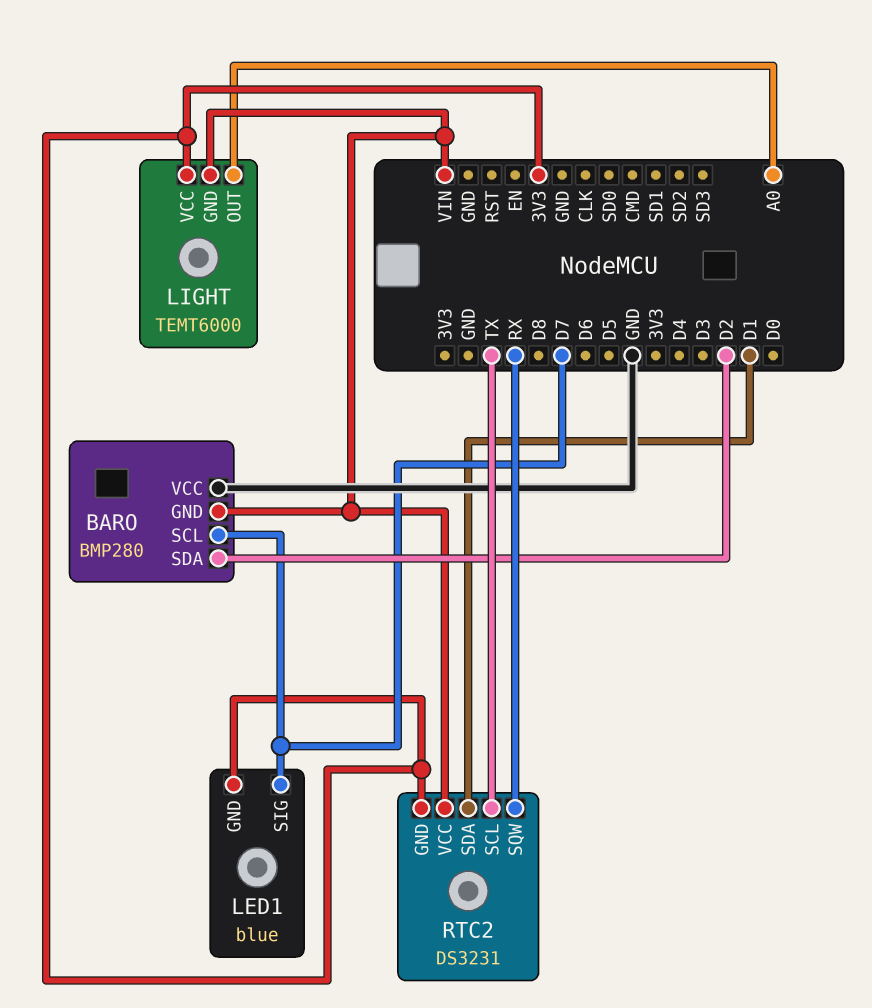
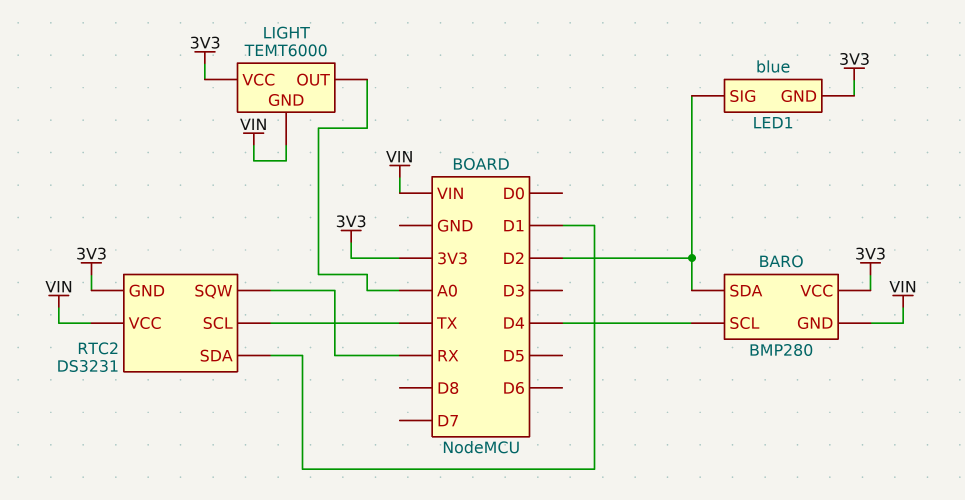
BARO pin SCL: D7 -> D4
BARO pin VCC: GND -> 3V3
LED1 pin SIG: D7 -> D2

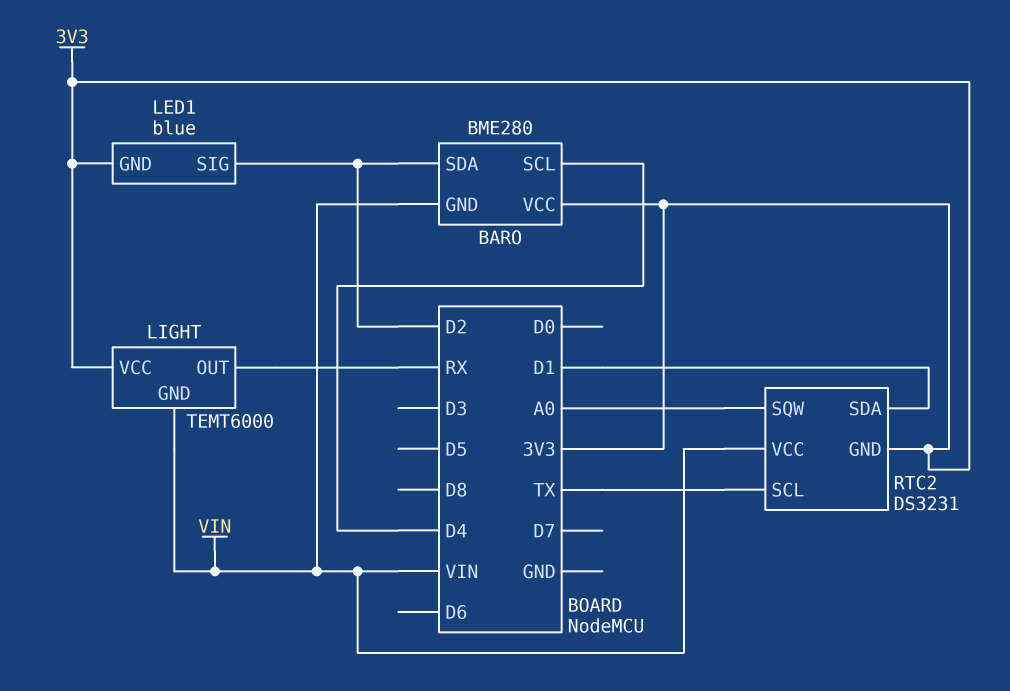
BARO: BMP280 -> BME280
LIGHT pin OUT: A0 -> RX
RTC2 pin SQW: RX -> A0

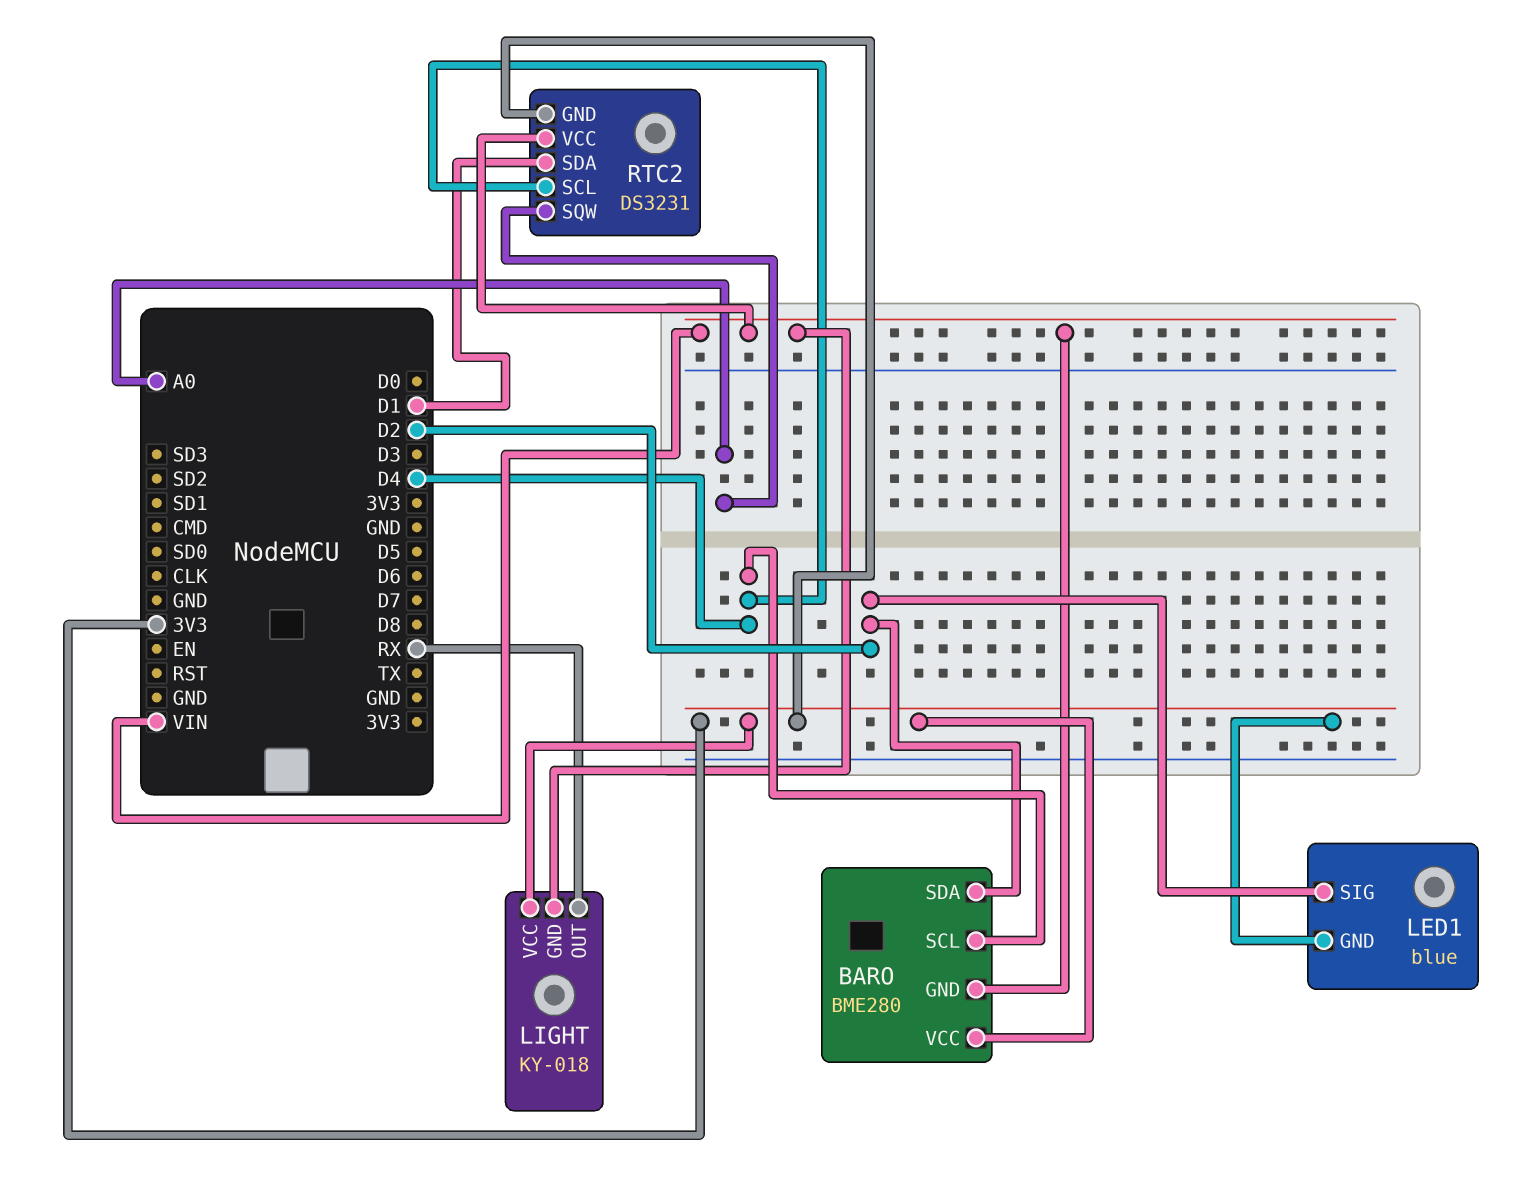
LIGHT: TEMT6000 -> KY-018
RTC2 pin SCL: TX -> D4

